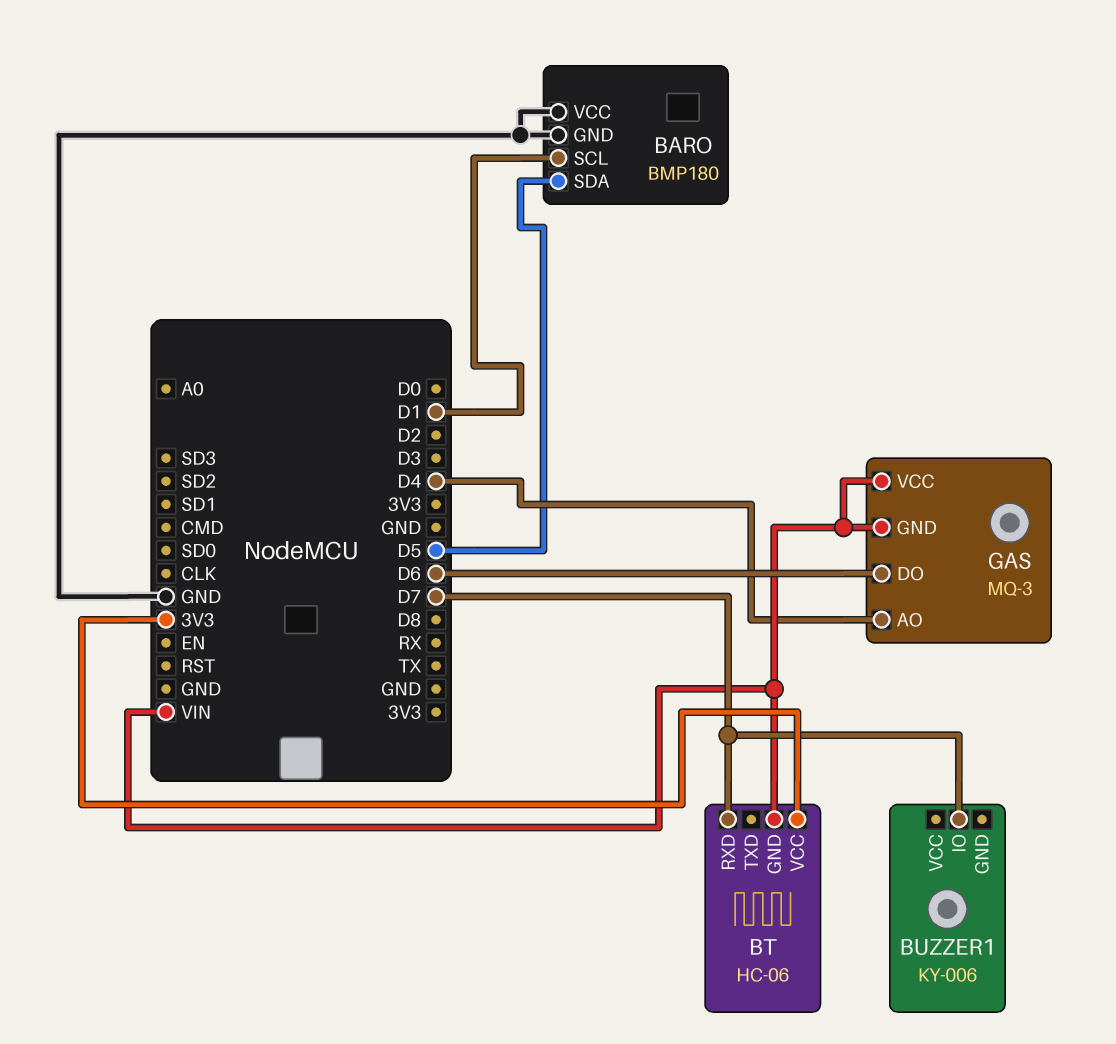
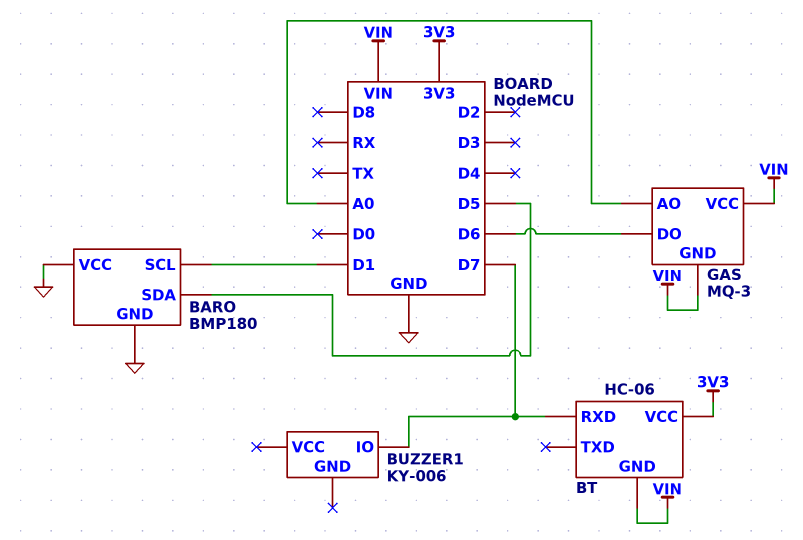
GAS pin AO: D4 -> A0

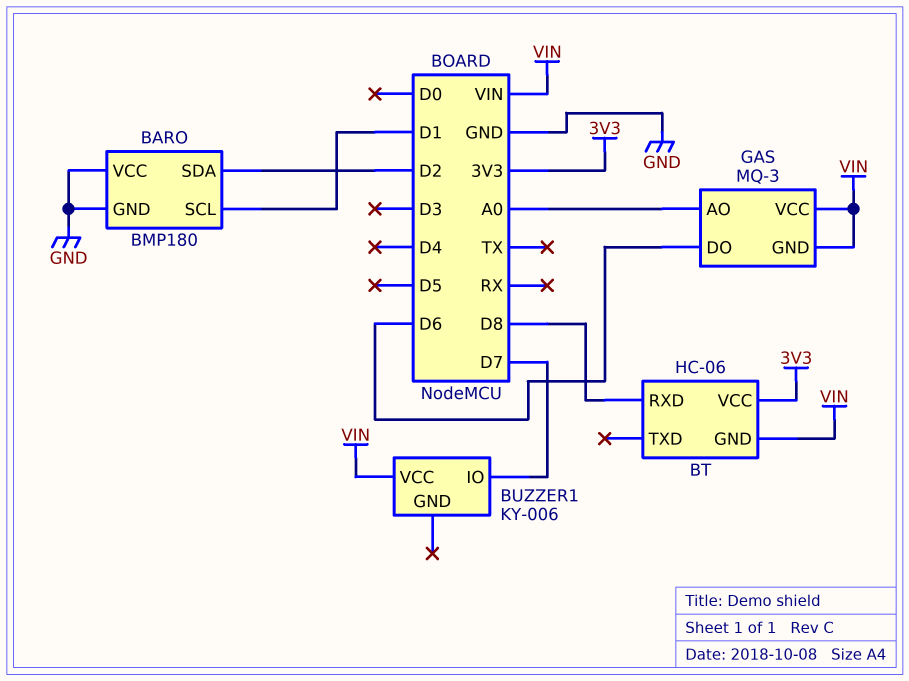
BARO pin SDA: D5 -> D2
BT pin RXD: D7 -> D8
BUZZER1 pin VCC: none -> VIN

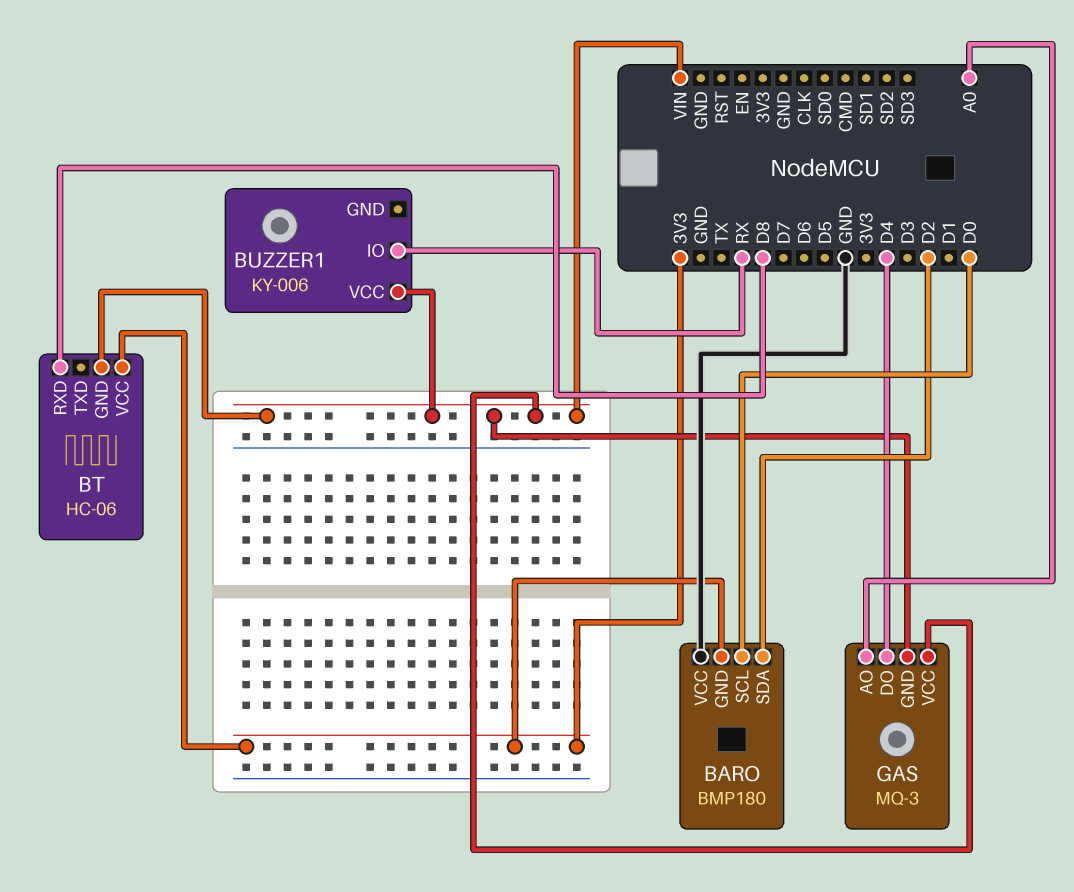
BARO pin GND: GND -> 3V3
BARO pin SCL: D1 -> D0
BUZZER1 pin IO: D7 -> RX
GAS pin DO: D6 -> D4

